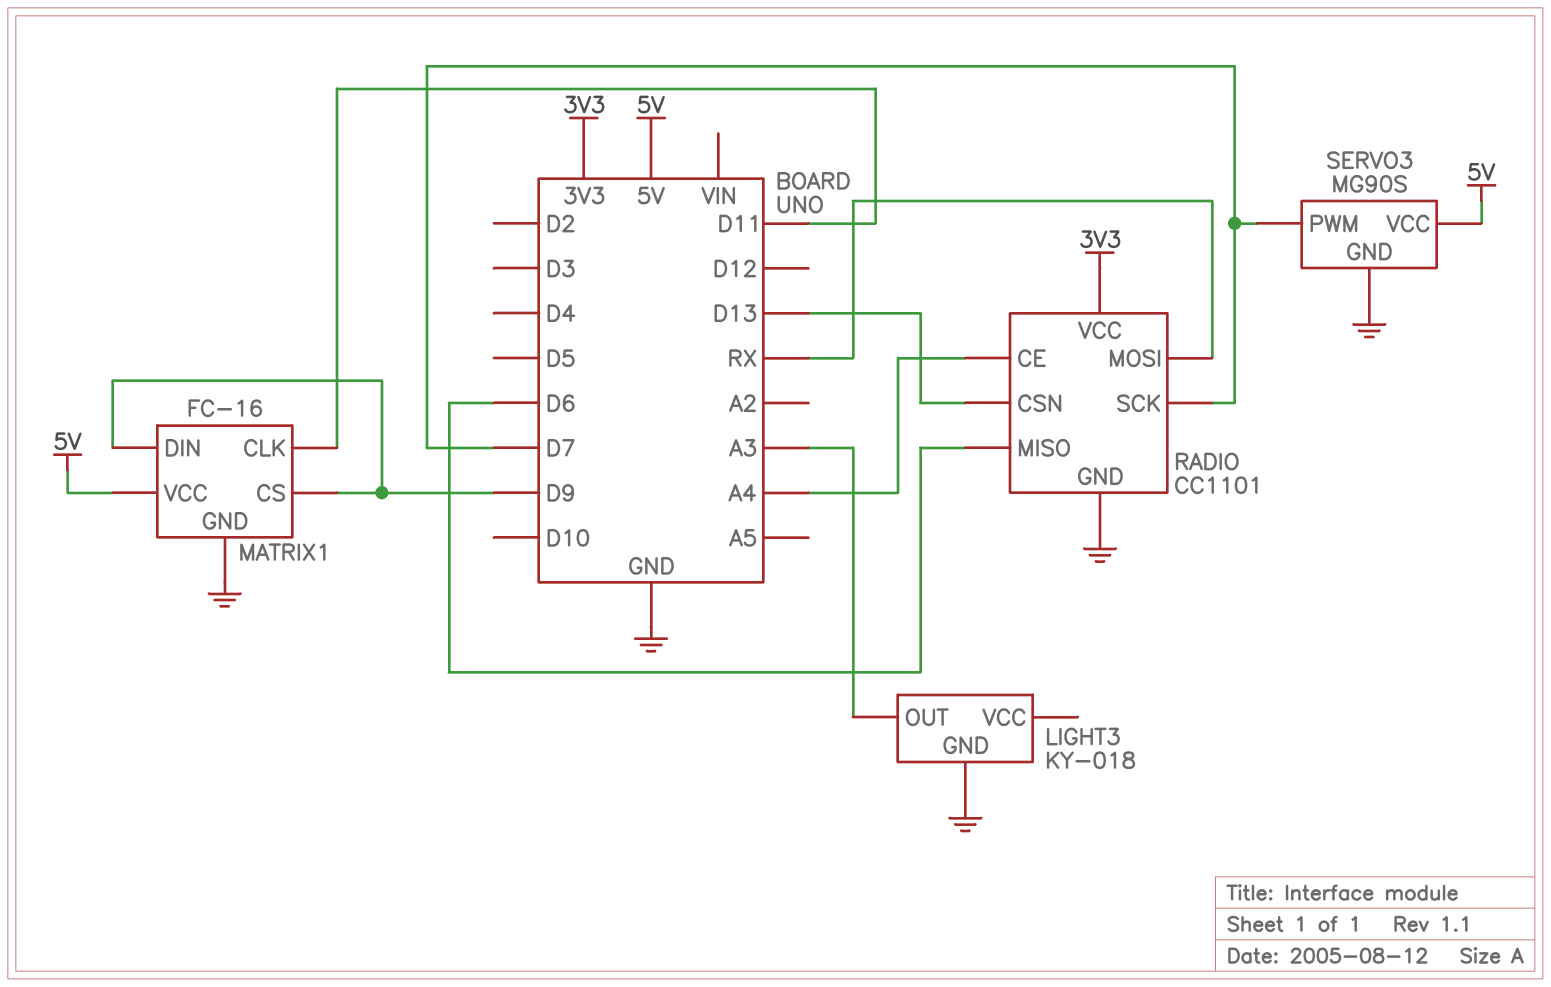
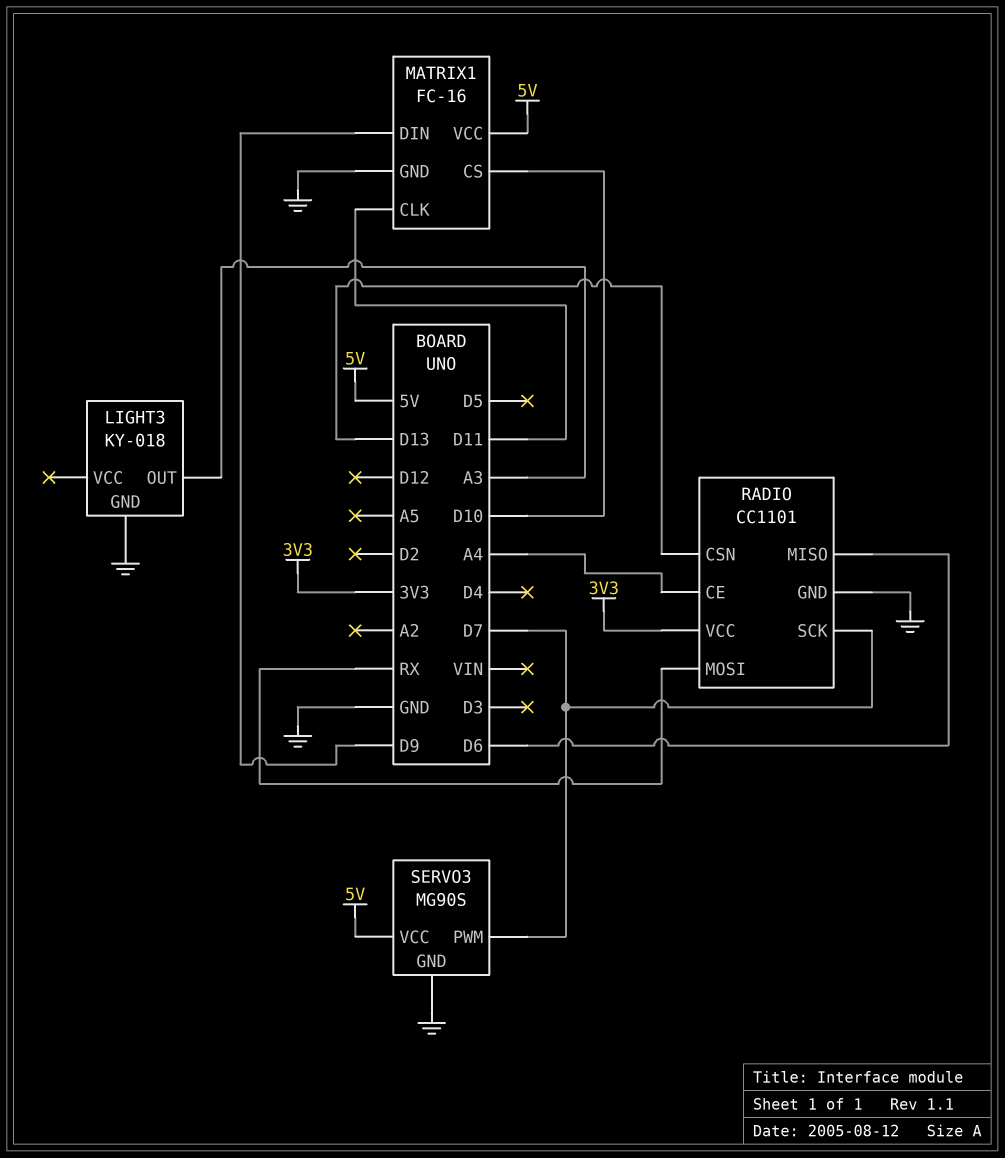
MATRIX1 pin CS: D9 -> D10

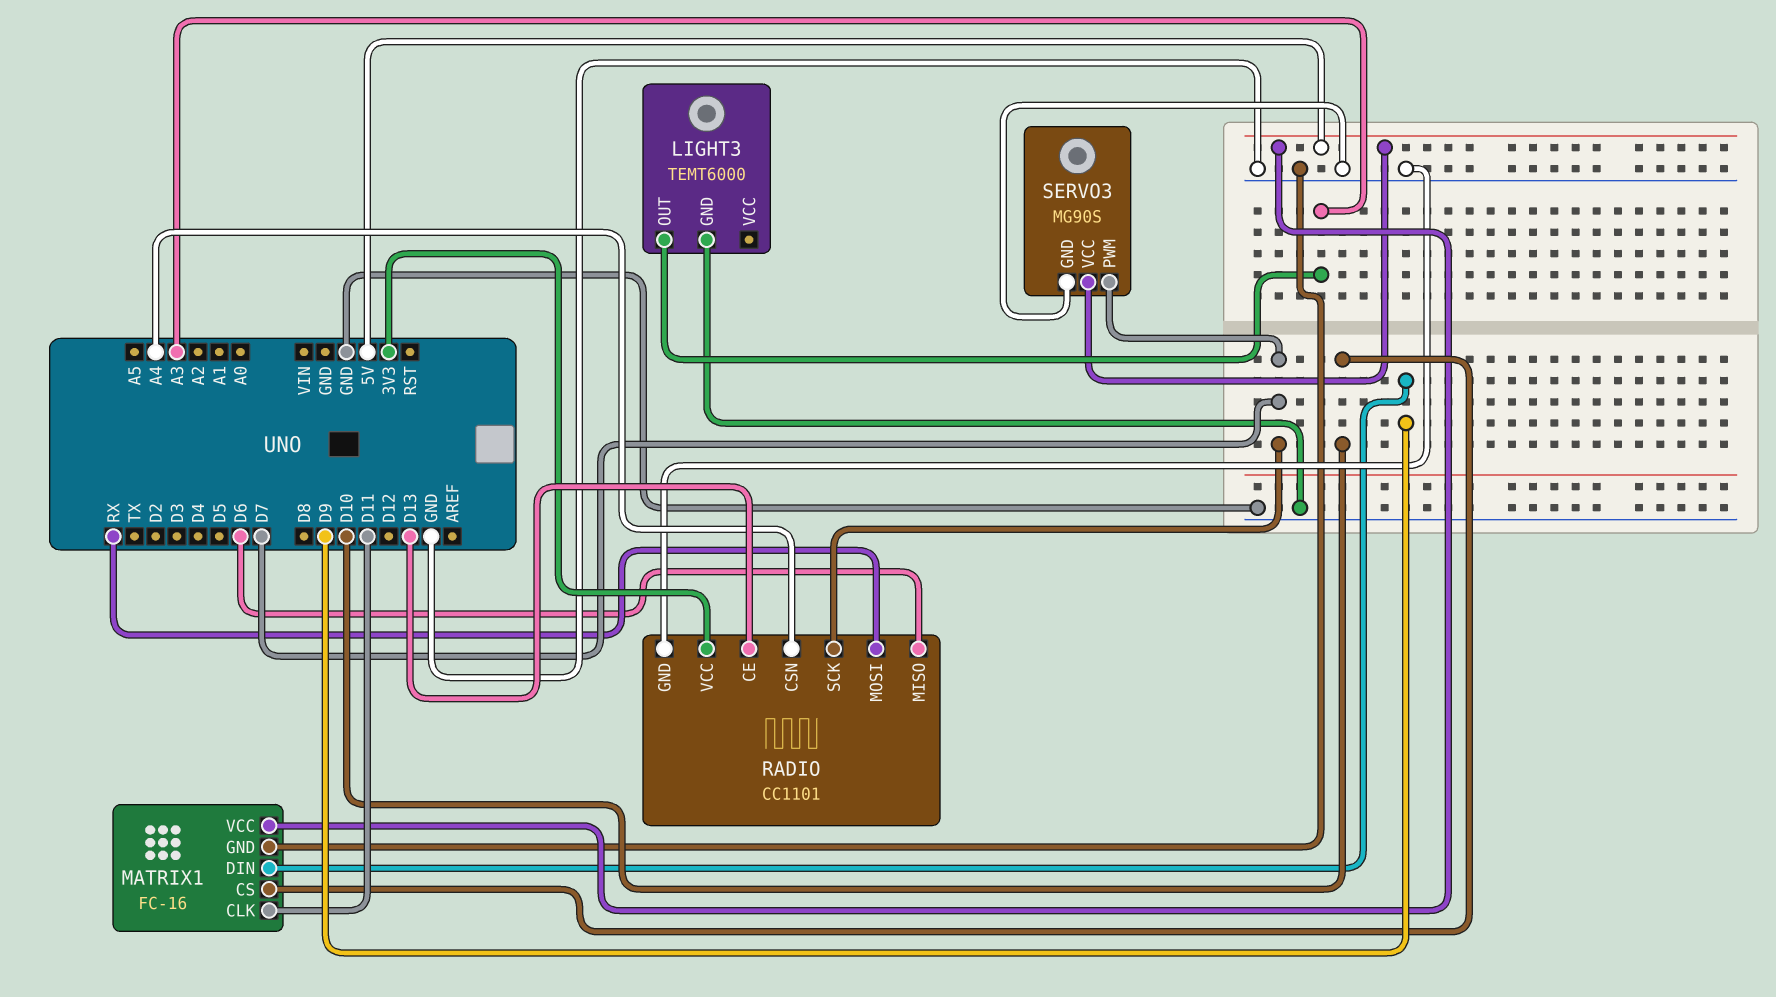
LIGHT3: KY-018 -> TEMT6000
RADIO pin CE: A4 -> D13
RADIO pin CSN: D13 -> A4

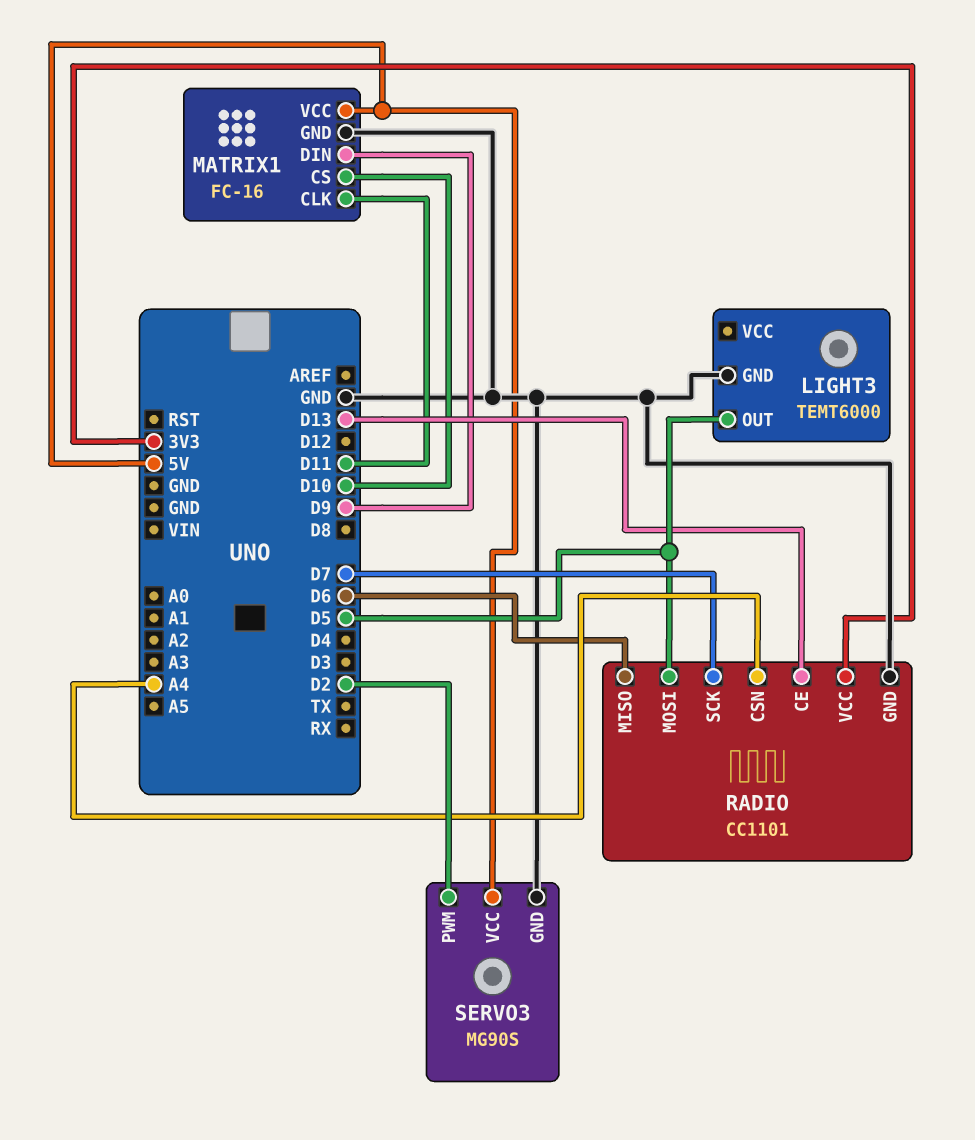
LIGHT3 pin OUT: A3 -> D5
RADIO pin MOSI: RX -> D5
SERVO3 pin PWM: D7 -> D2

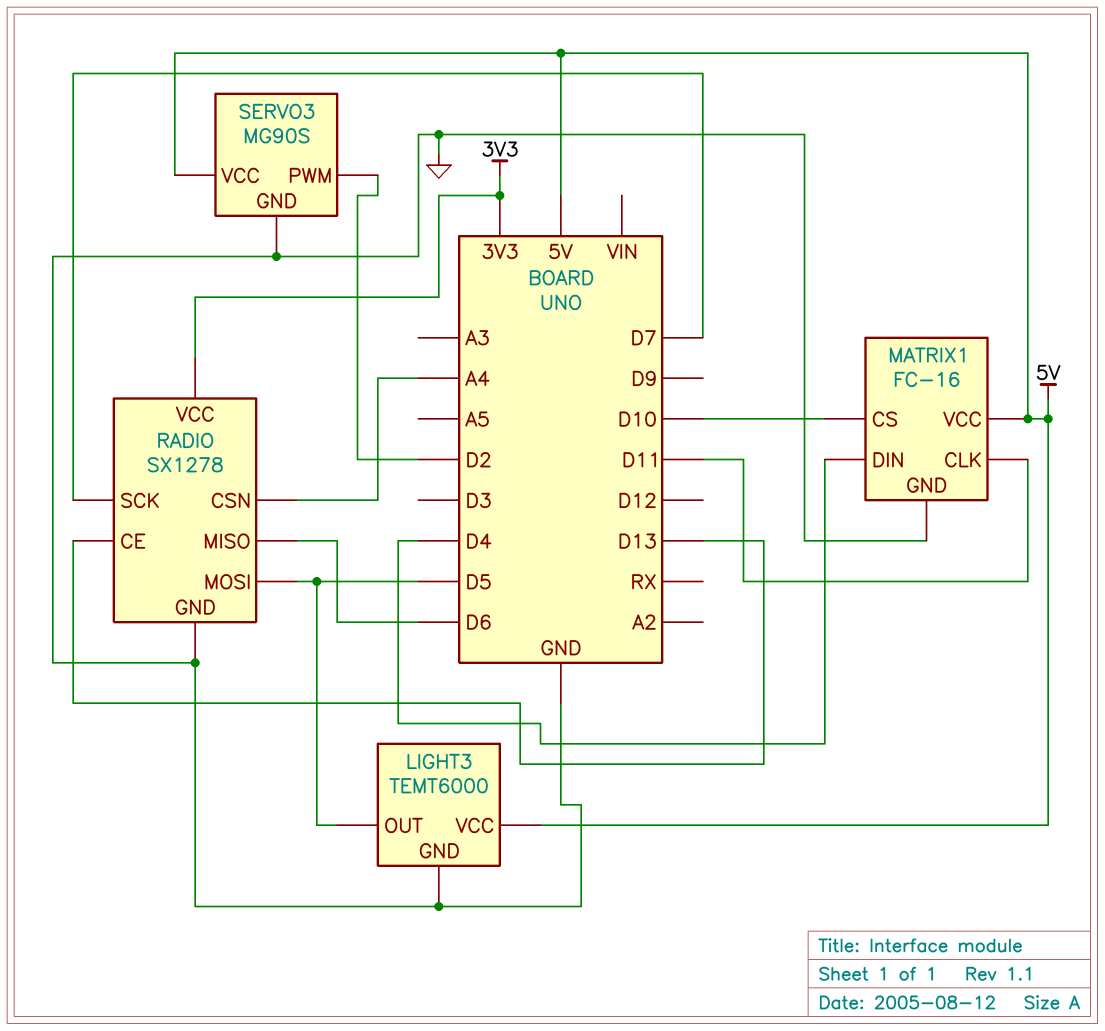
LIGHT3 pin VCC: none -> 5V
MATRIX1 pin DIN: D9 -> D4
RADIO: CC1101 -> SX1278

